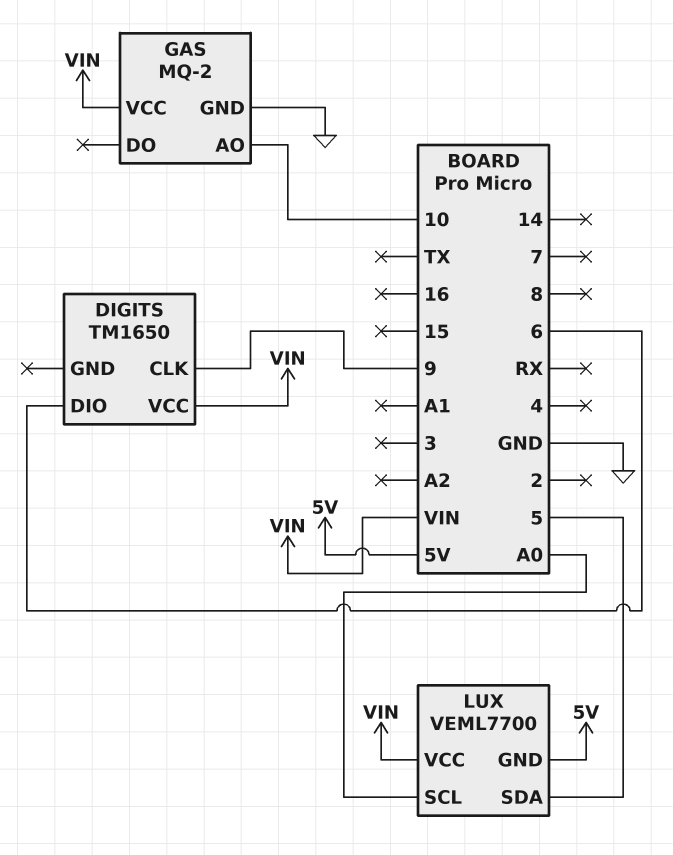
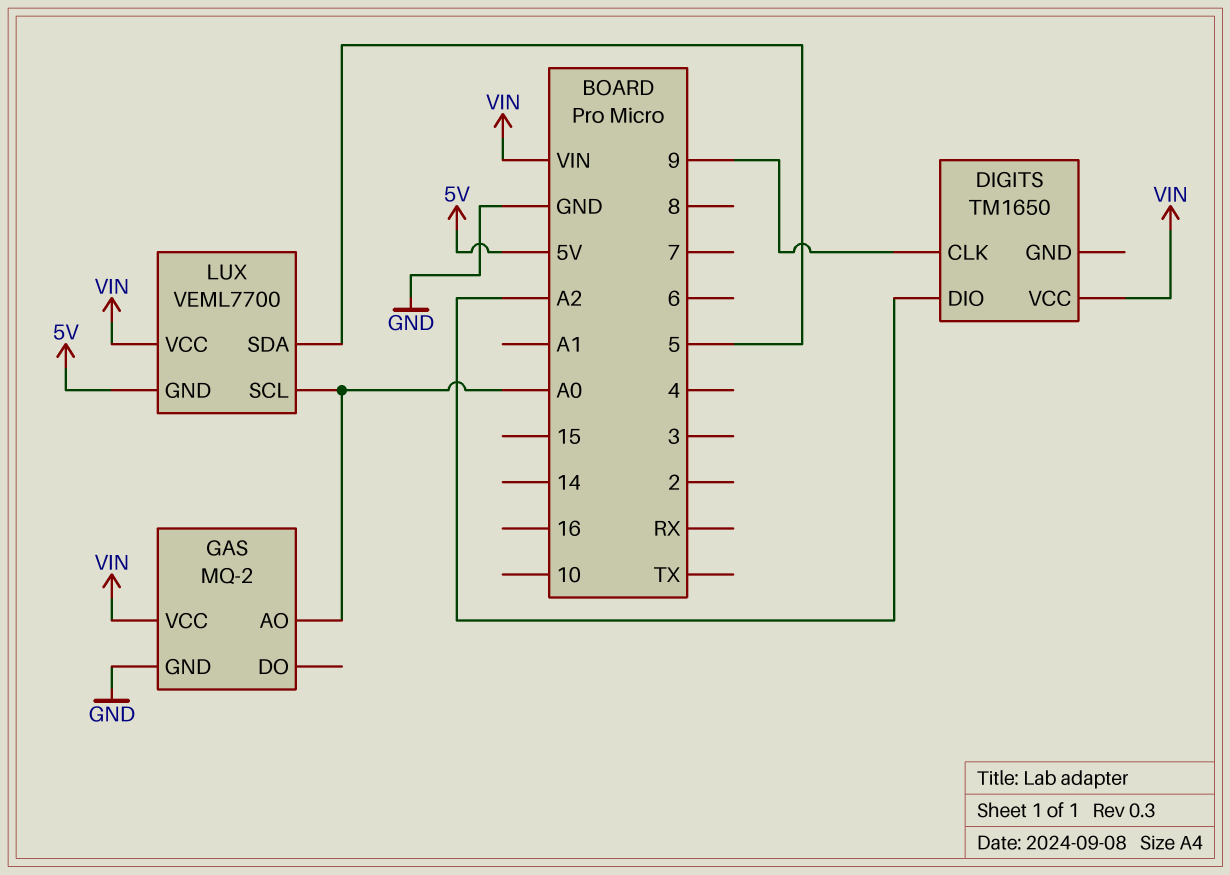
DIGITS pin DIO: 6 -> A2
GAS pin AO: 10 -> A0

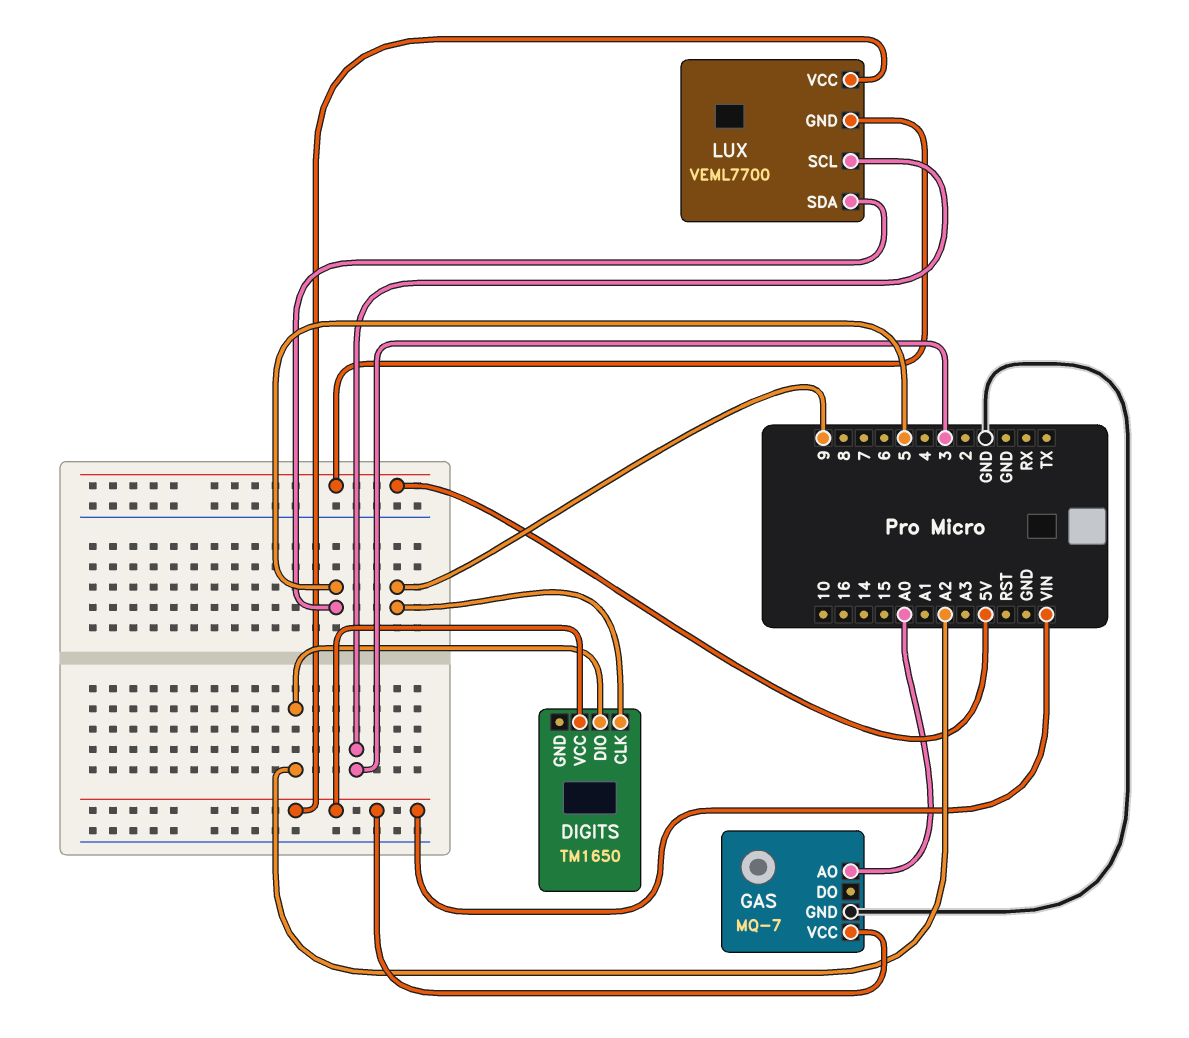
GAS: MQ-2 -> MQ-7
LUX pin SCL: A0 -> 3

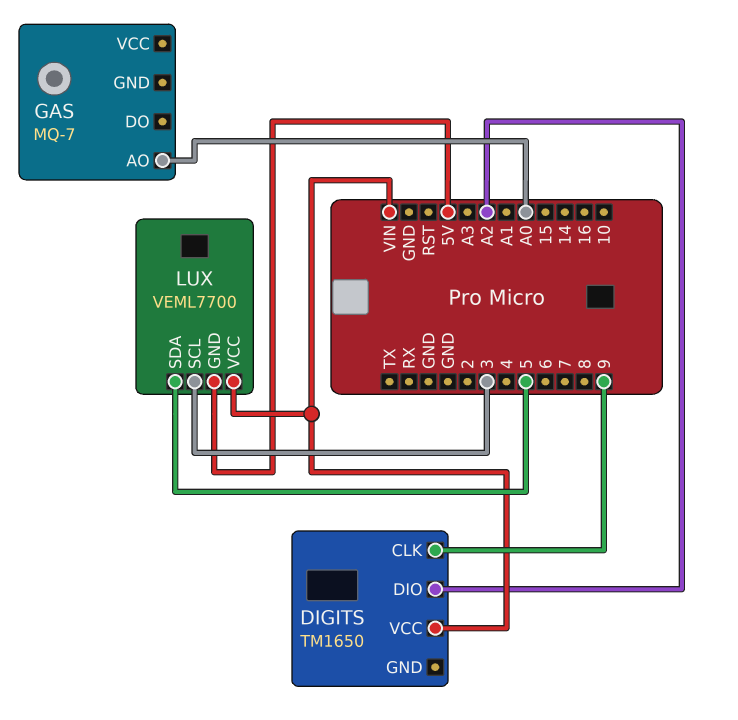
GAS pin GND: GND -> none
GAS pin VCC: VIN -> none

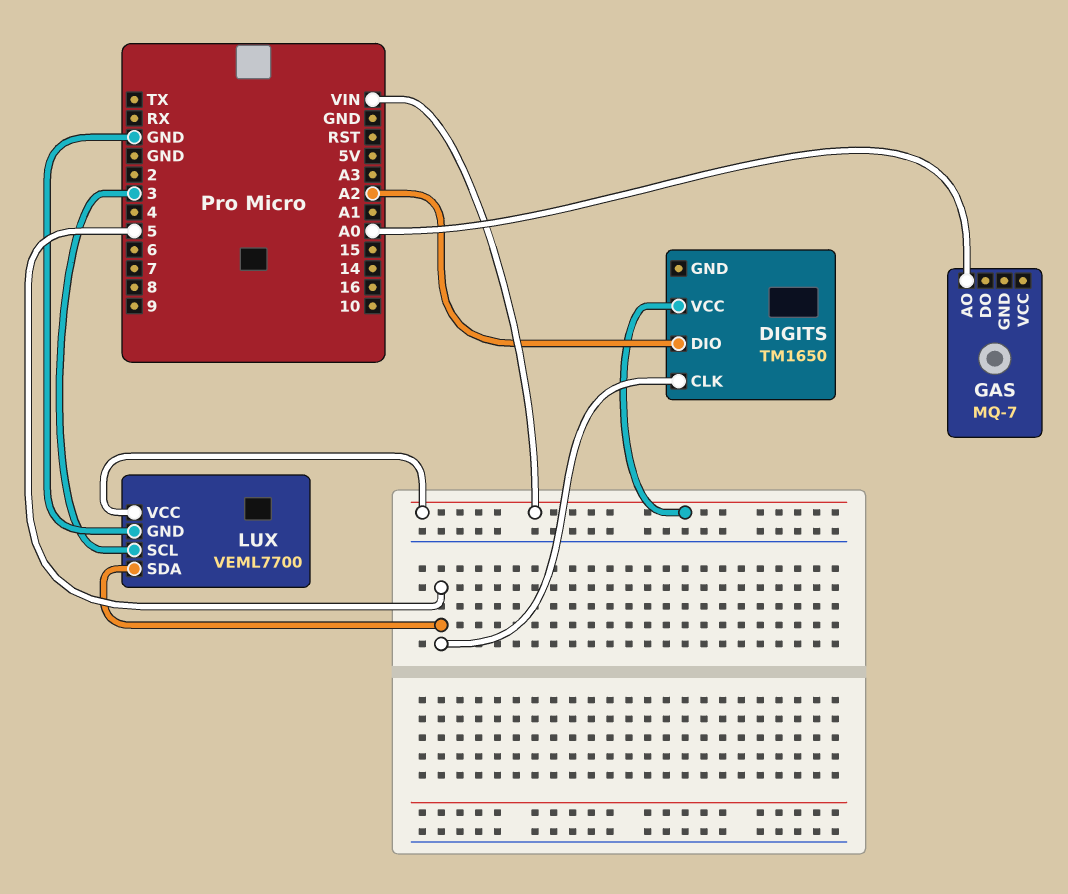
DIGITS pin CLK: 9 -> 5
LUX pin GND: 5V -> GND

